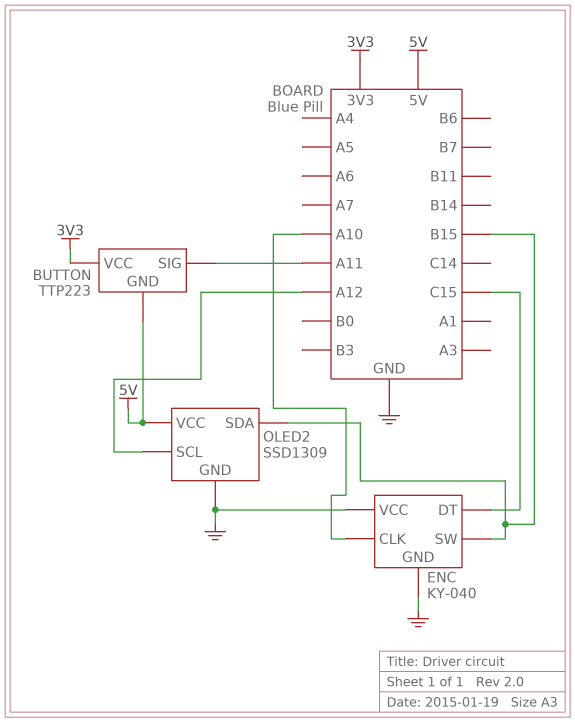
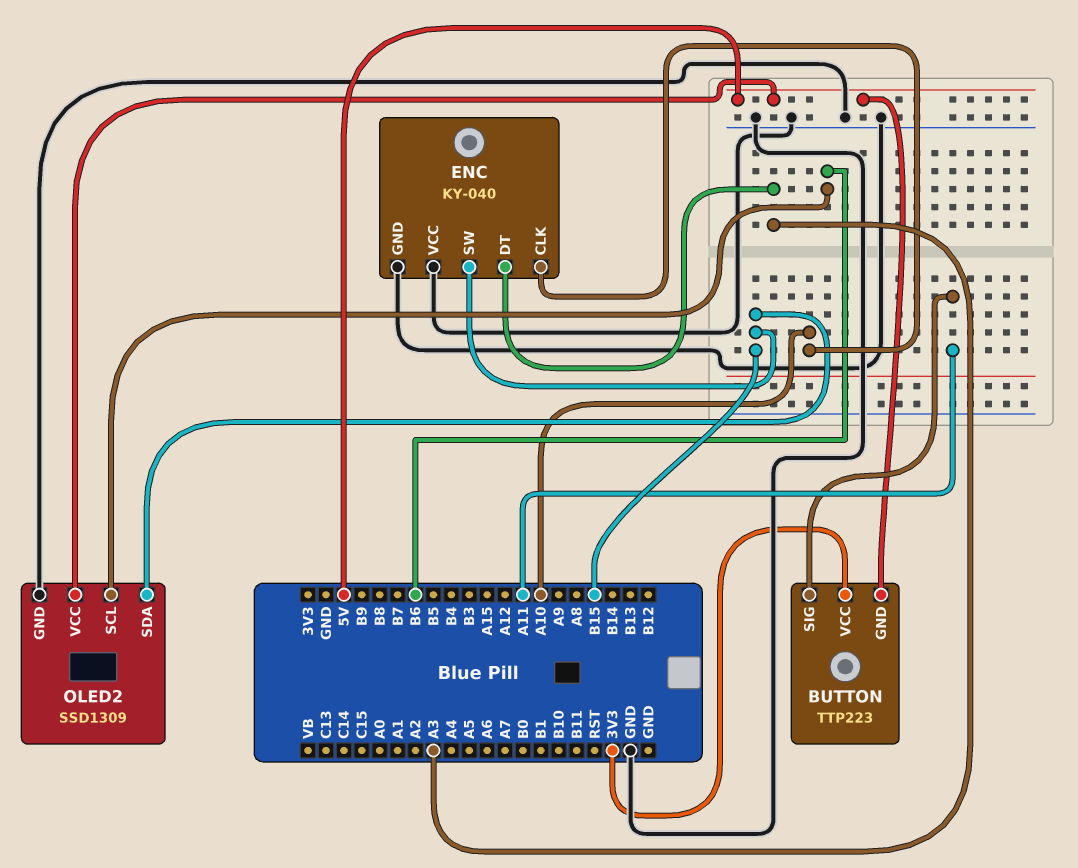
ENC pin DT: C15 -> A3
OLED2 pin SCL: A12 -> B6

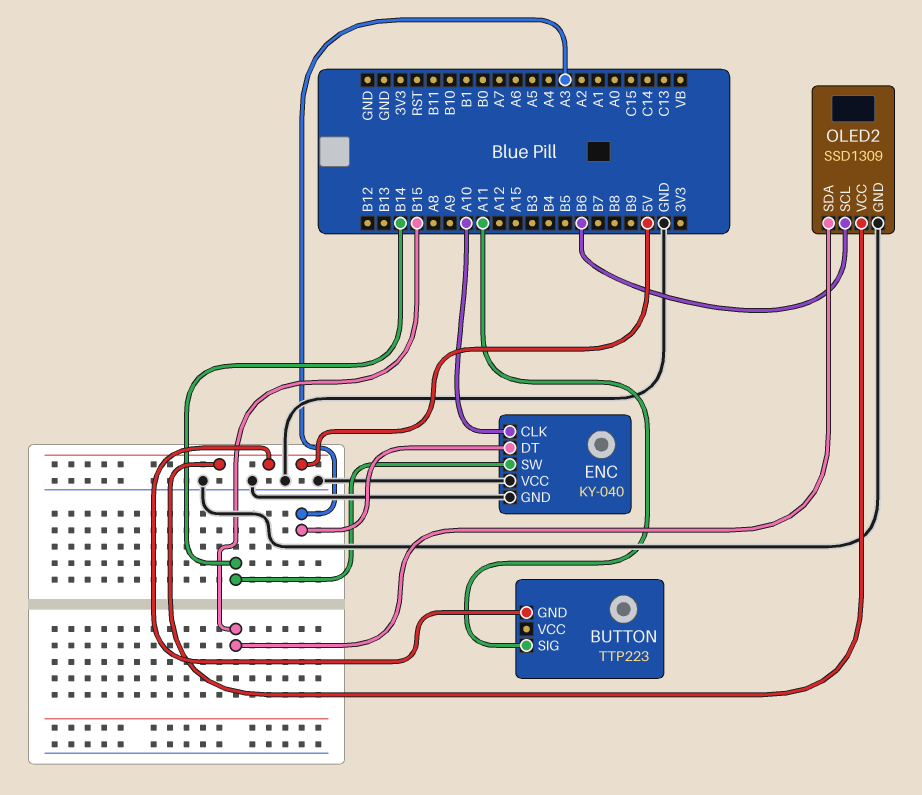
BUTTON pin VCC: 3V3 -> none
ENC pin SW: B15 -> B14

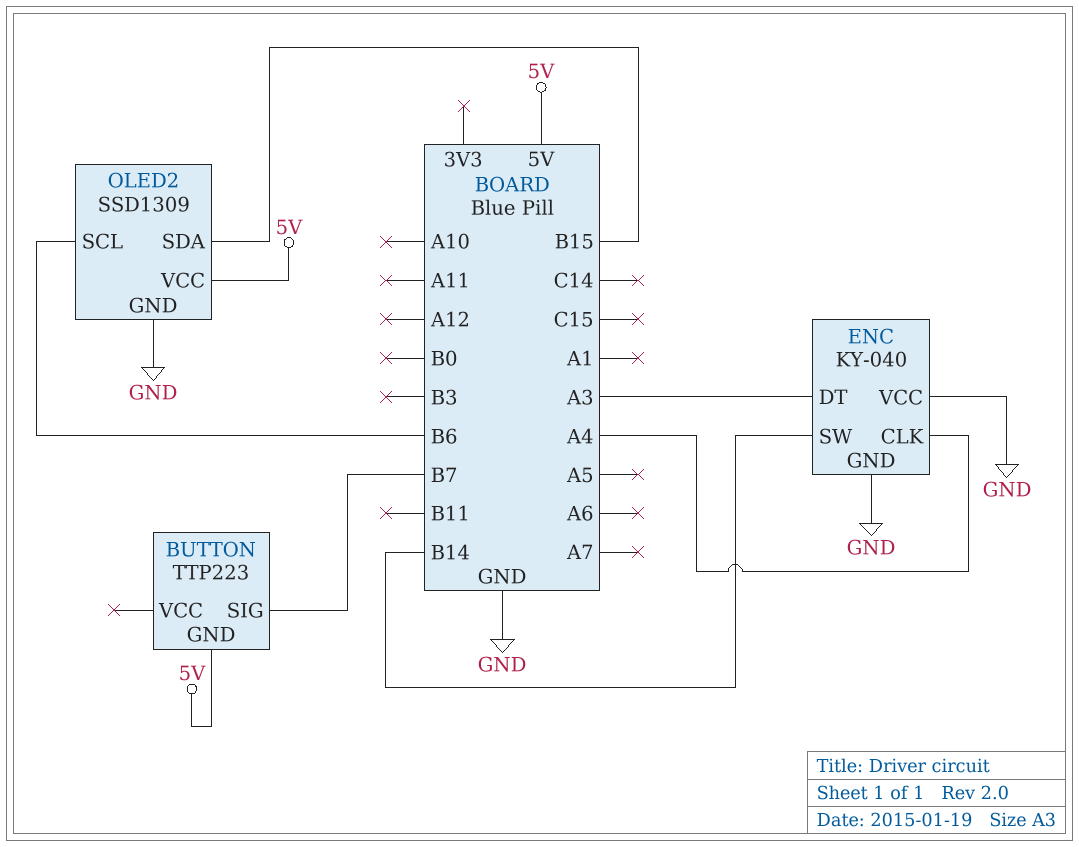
BUTTON pin SIG: A11 -> B7
ENC pin CLK: A10 -> A4

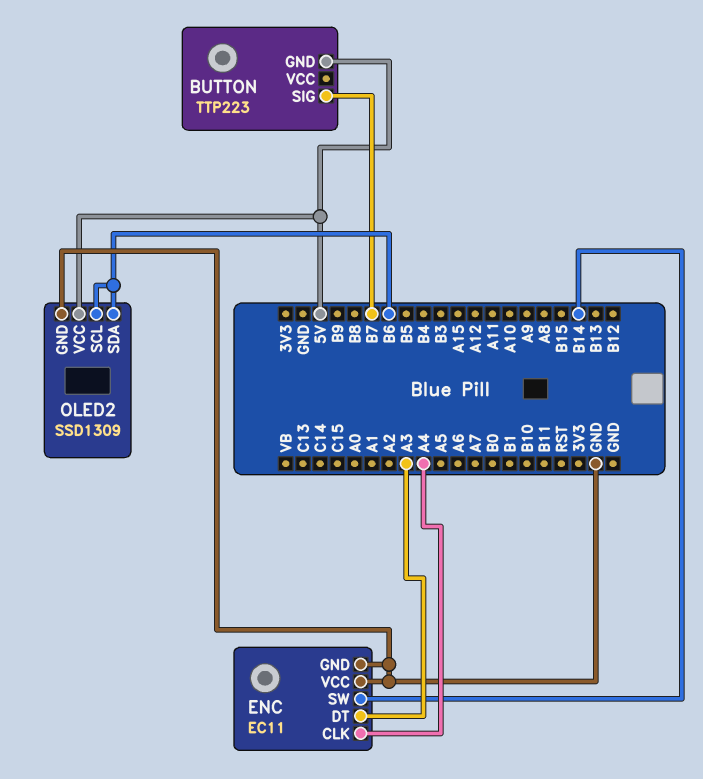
ENC: KY-040 -> EC11
OLED2 pin SDA: B15 -> B6

